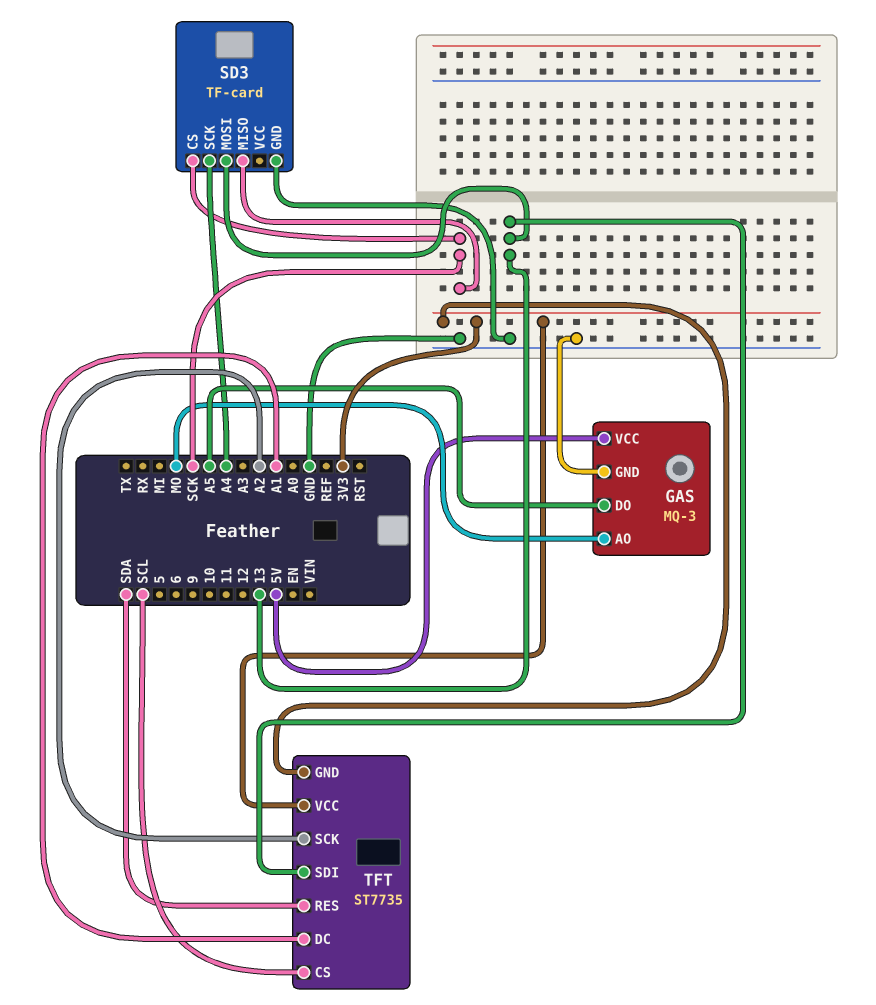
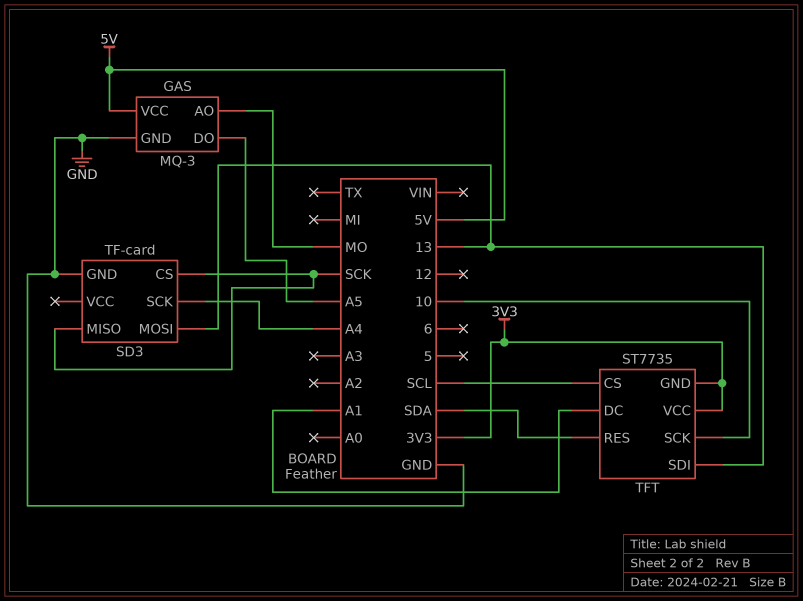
TFT pin SCK: A2 -> 10

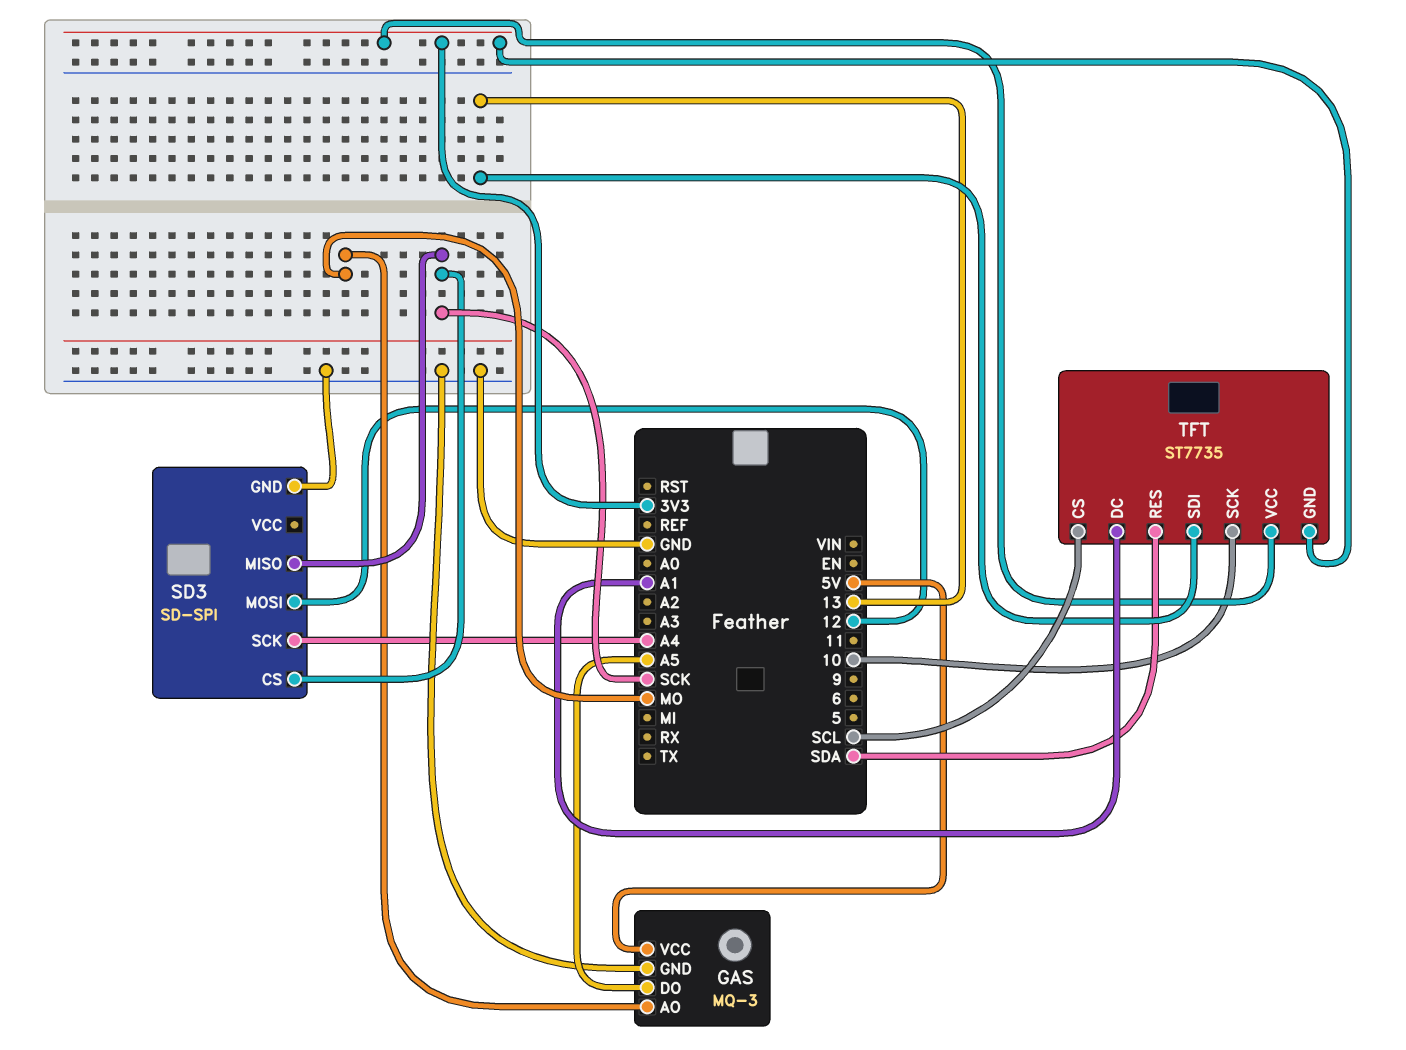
SD3: TF-card -> SD-SPI
SD3 pin MOSI: 13 -> 12

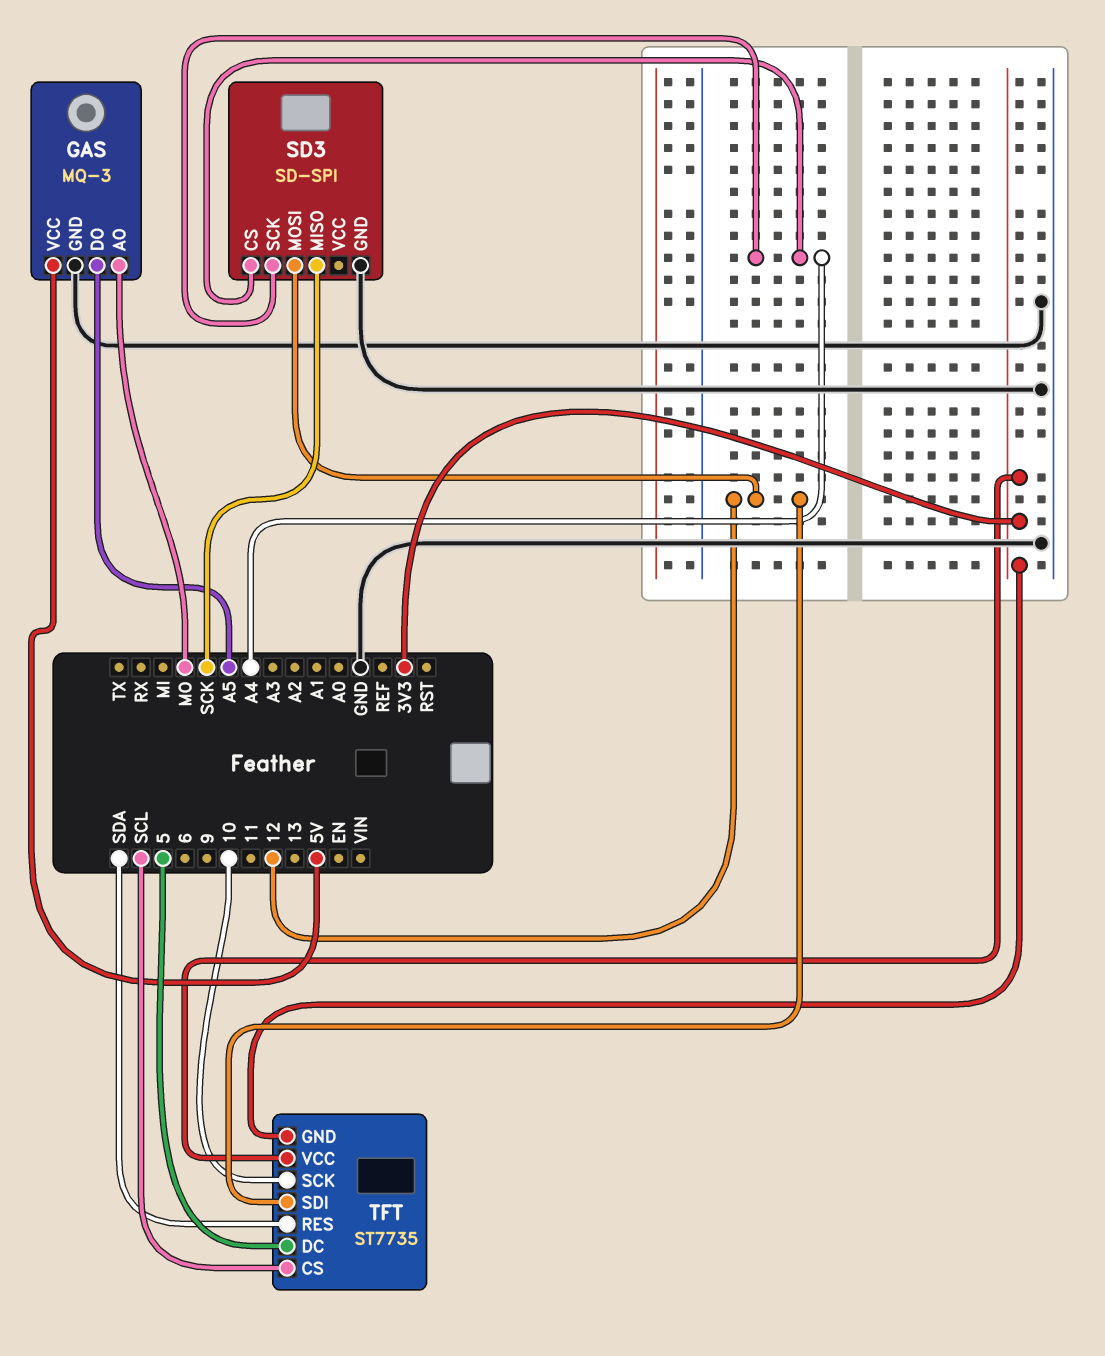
SD3 pin CS: SCK -> A4
TFT pin DC: A1 -> 5
TFT pin SDI: 13 -> 12

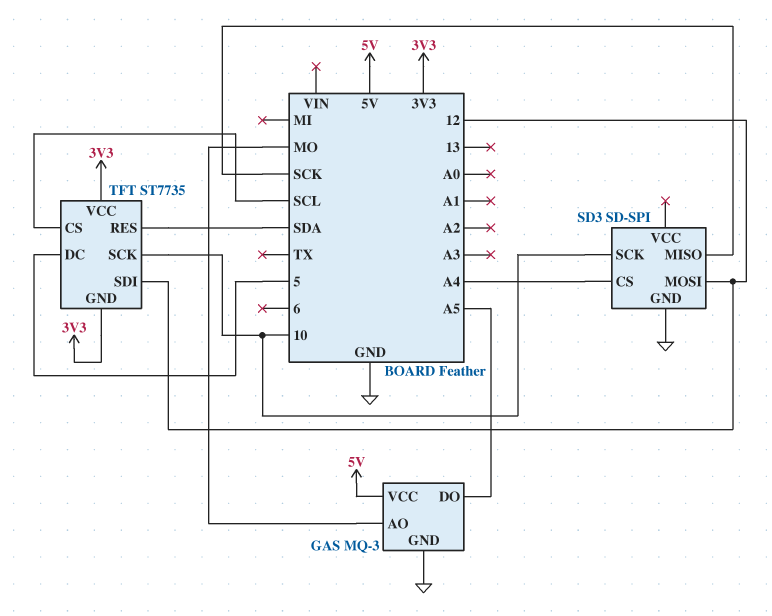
SD3 pin SCK: A4 -> 10

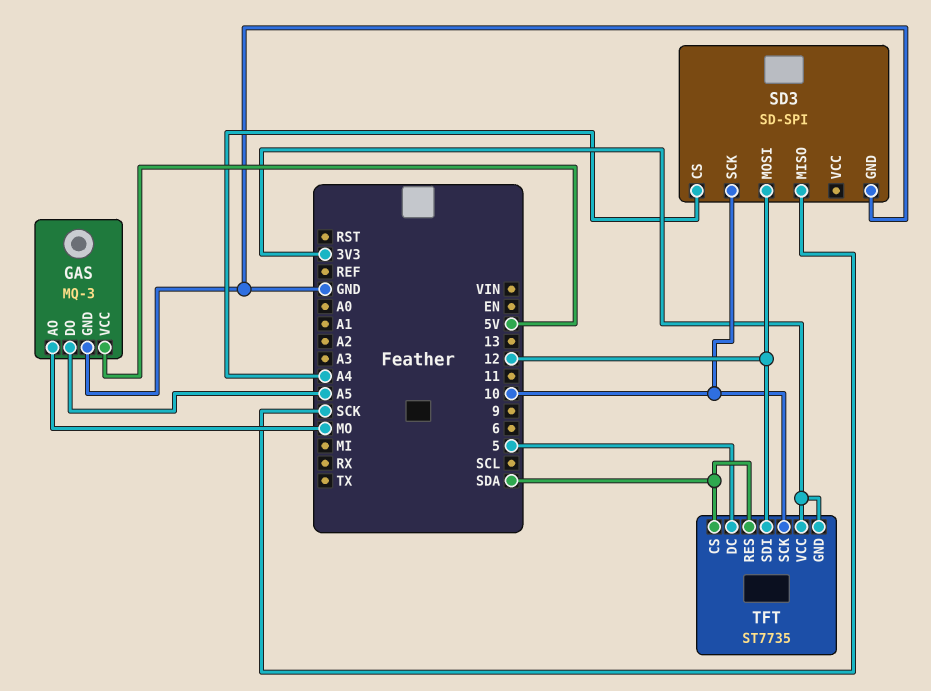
TFT pin CS: SCL -> SDA

